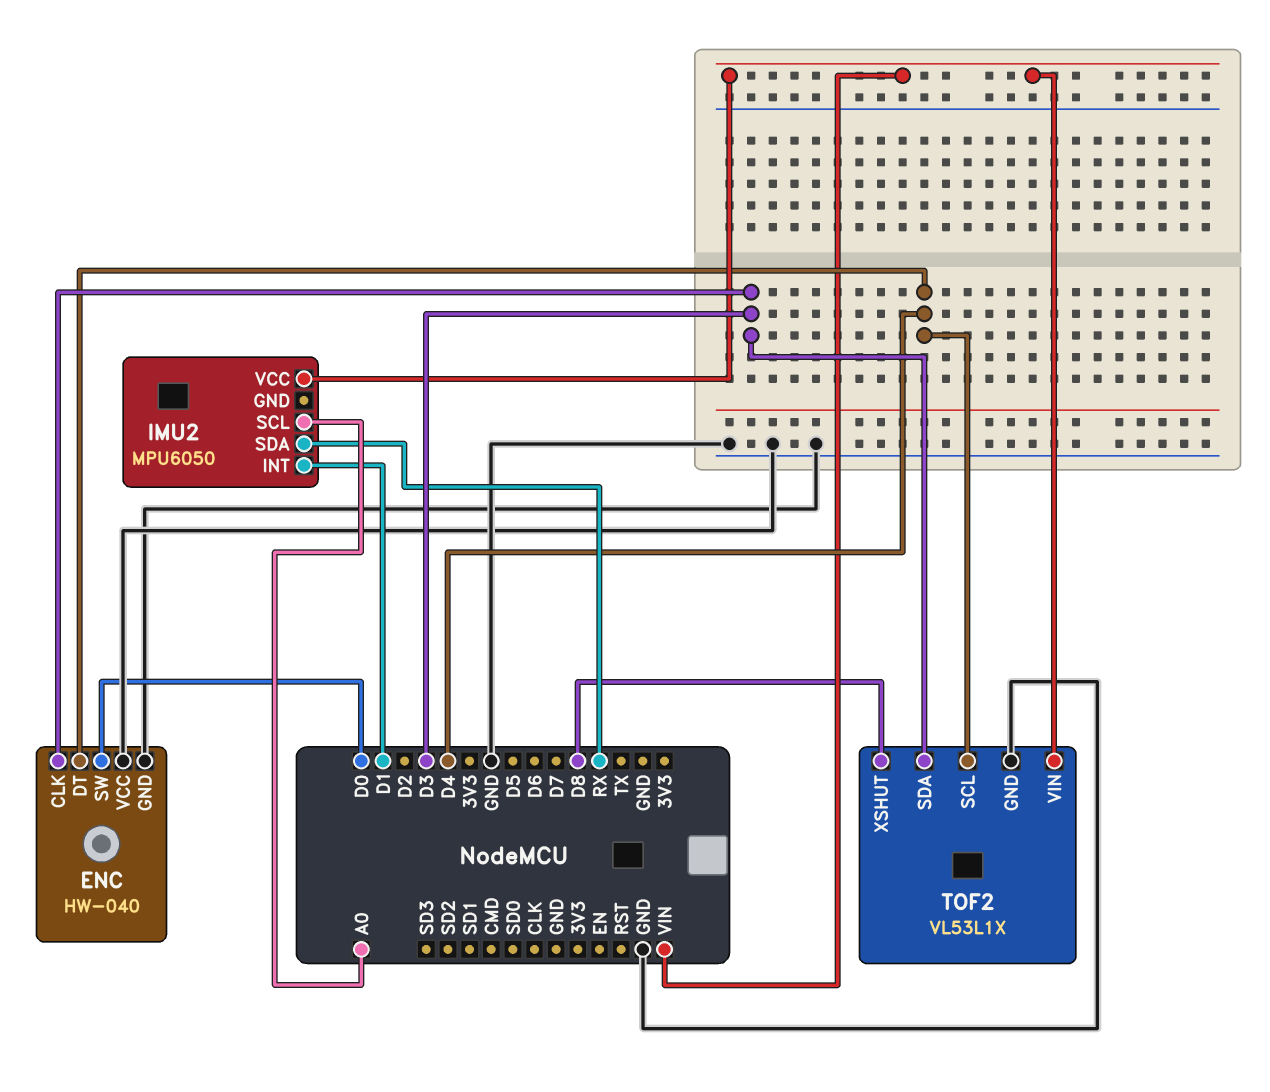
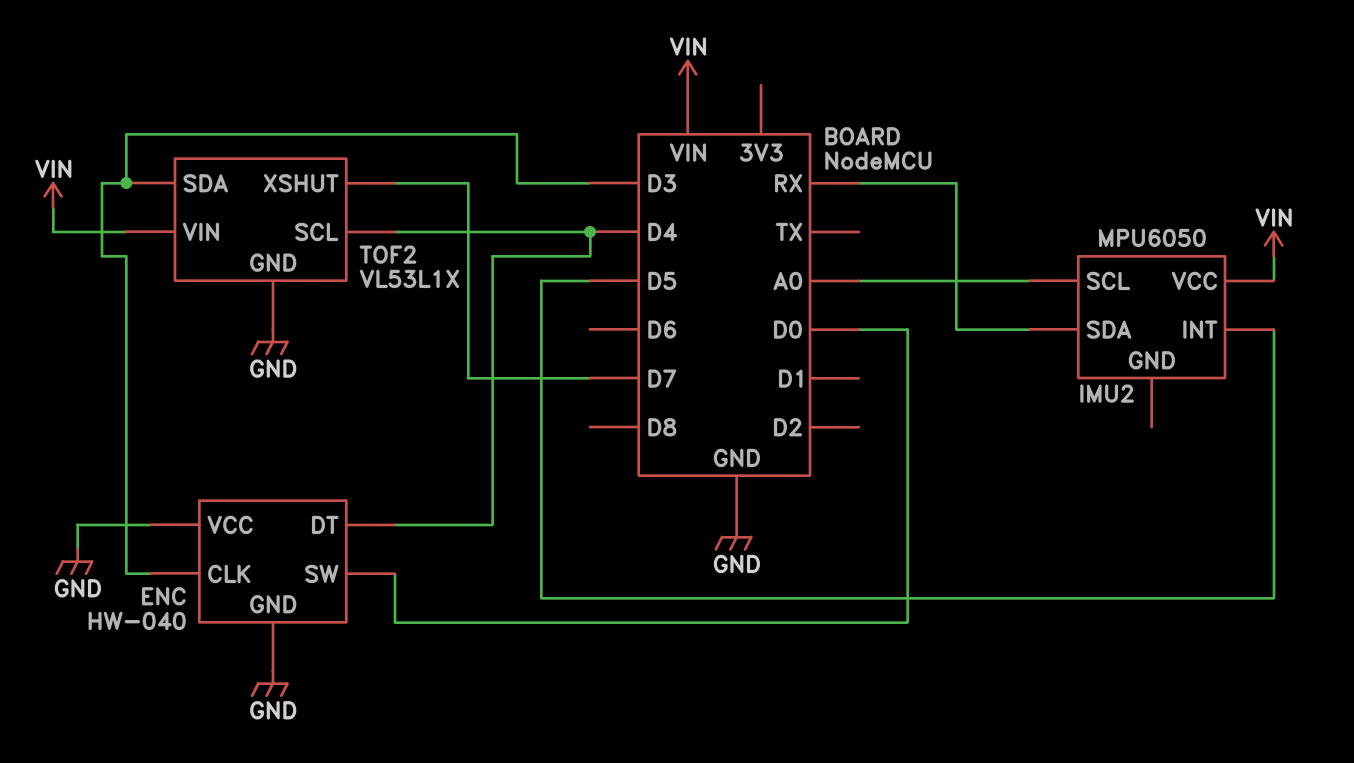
IMU2 pin INT: D1 -> D5
TOF2 pin XSHUT: D8 -> D7

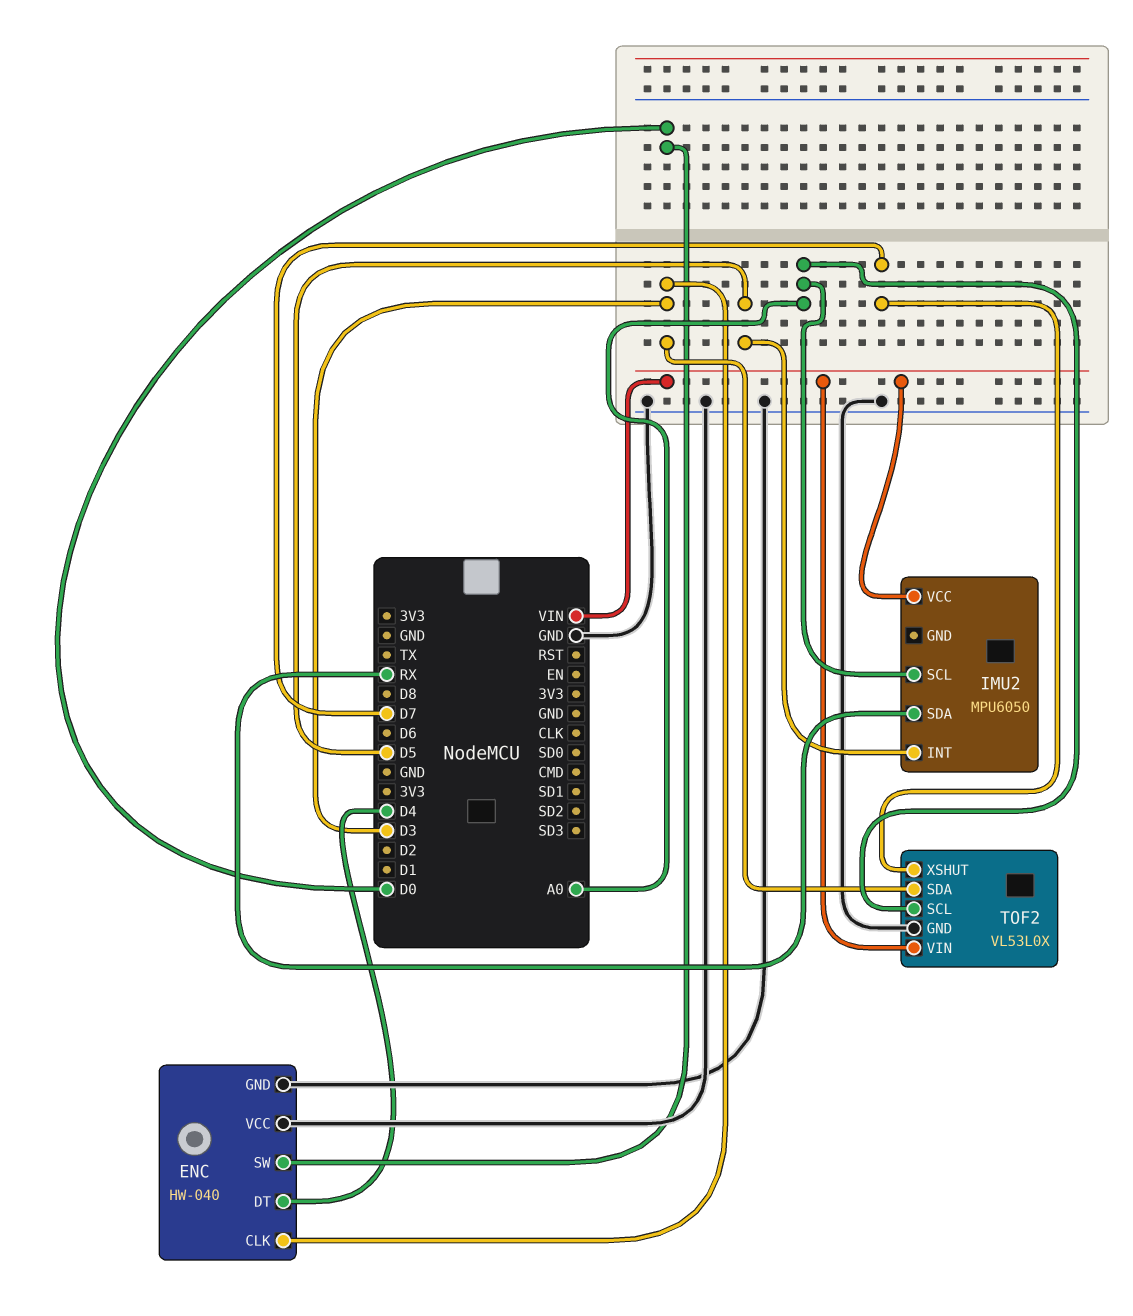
TOF2: VL53L1X -> VL53L0X
TOF2 pin SCL: D4 -> A0

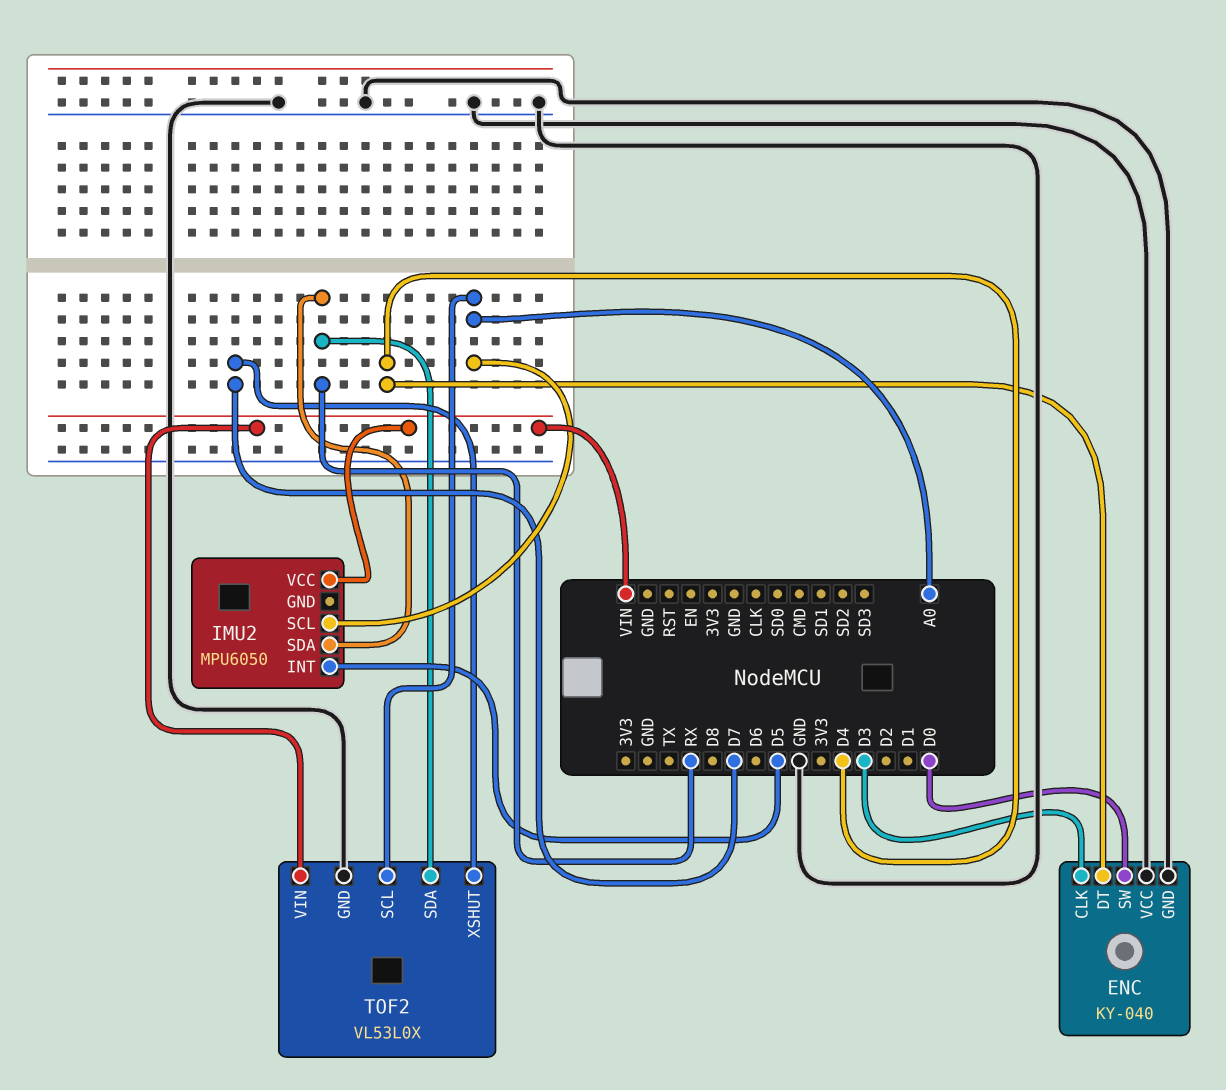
ENC: HW-040 -> KY-040
TOF2 pin SDA: D3 -> RX

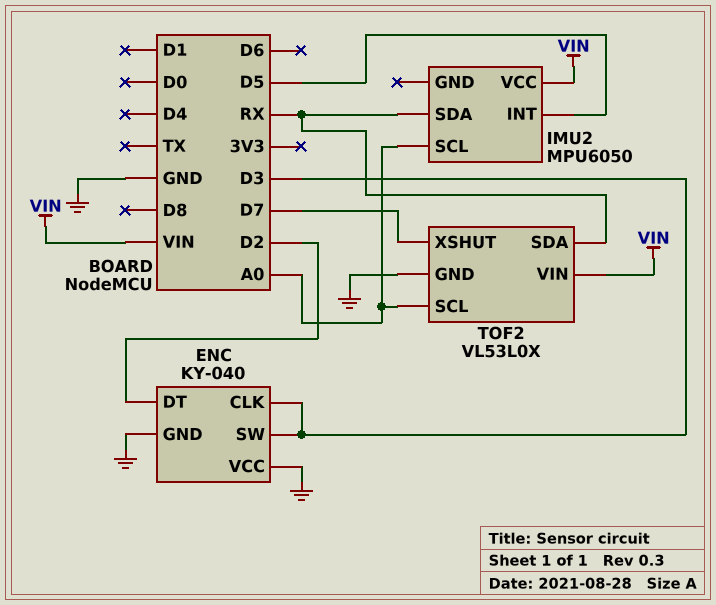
ENC pin DT: D4 -> D2
ENC pin SW: D0 -> D3

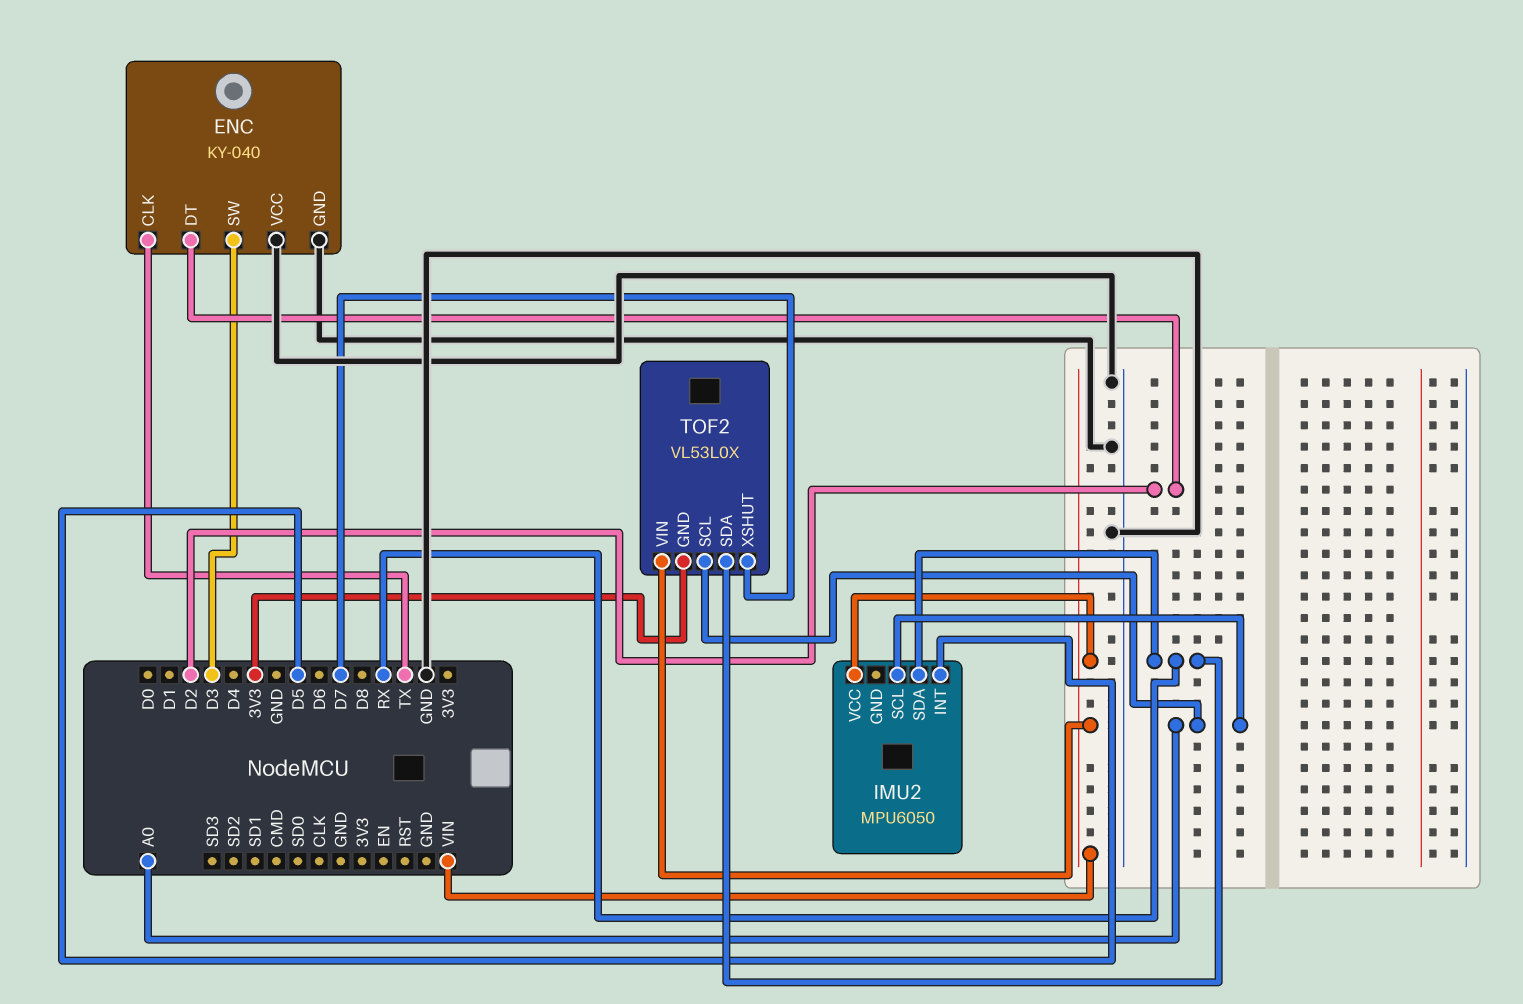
ENC pin CLK: D3 -> TX
TOF2 pin GND: GND -> 3V3

